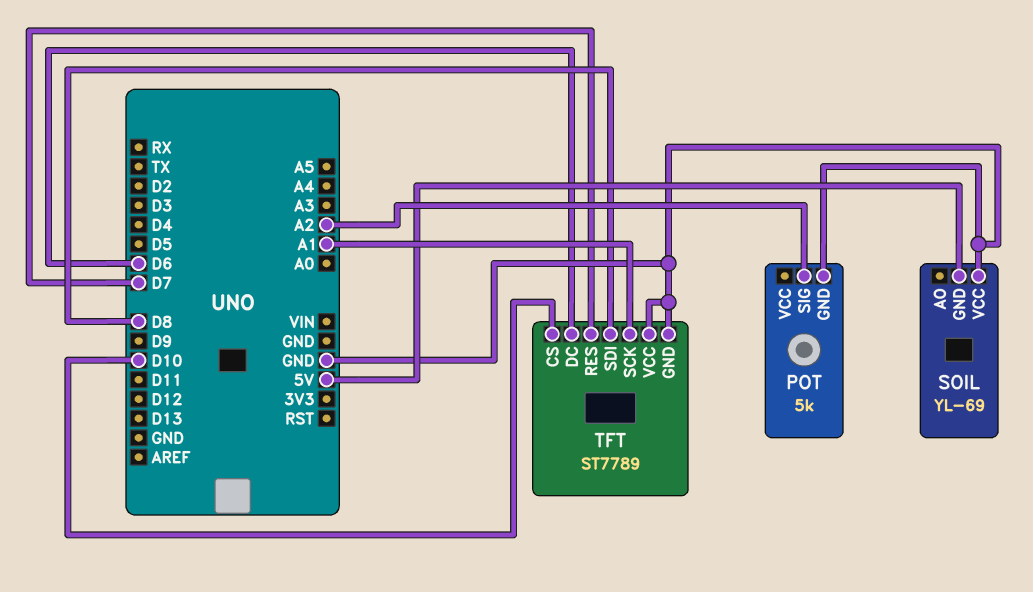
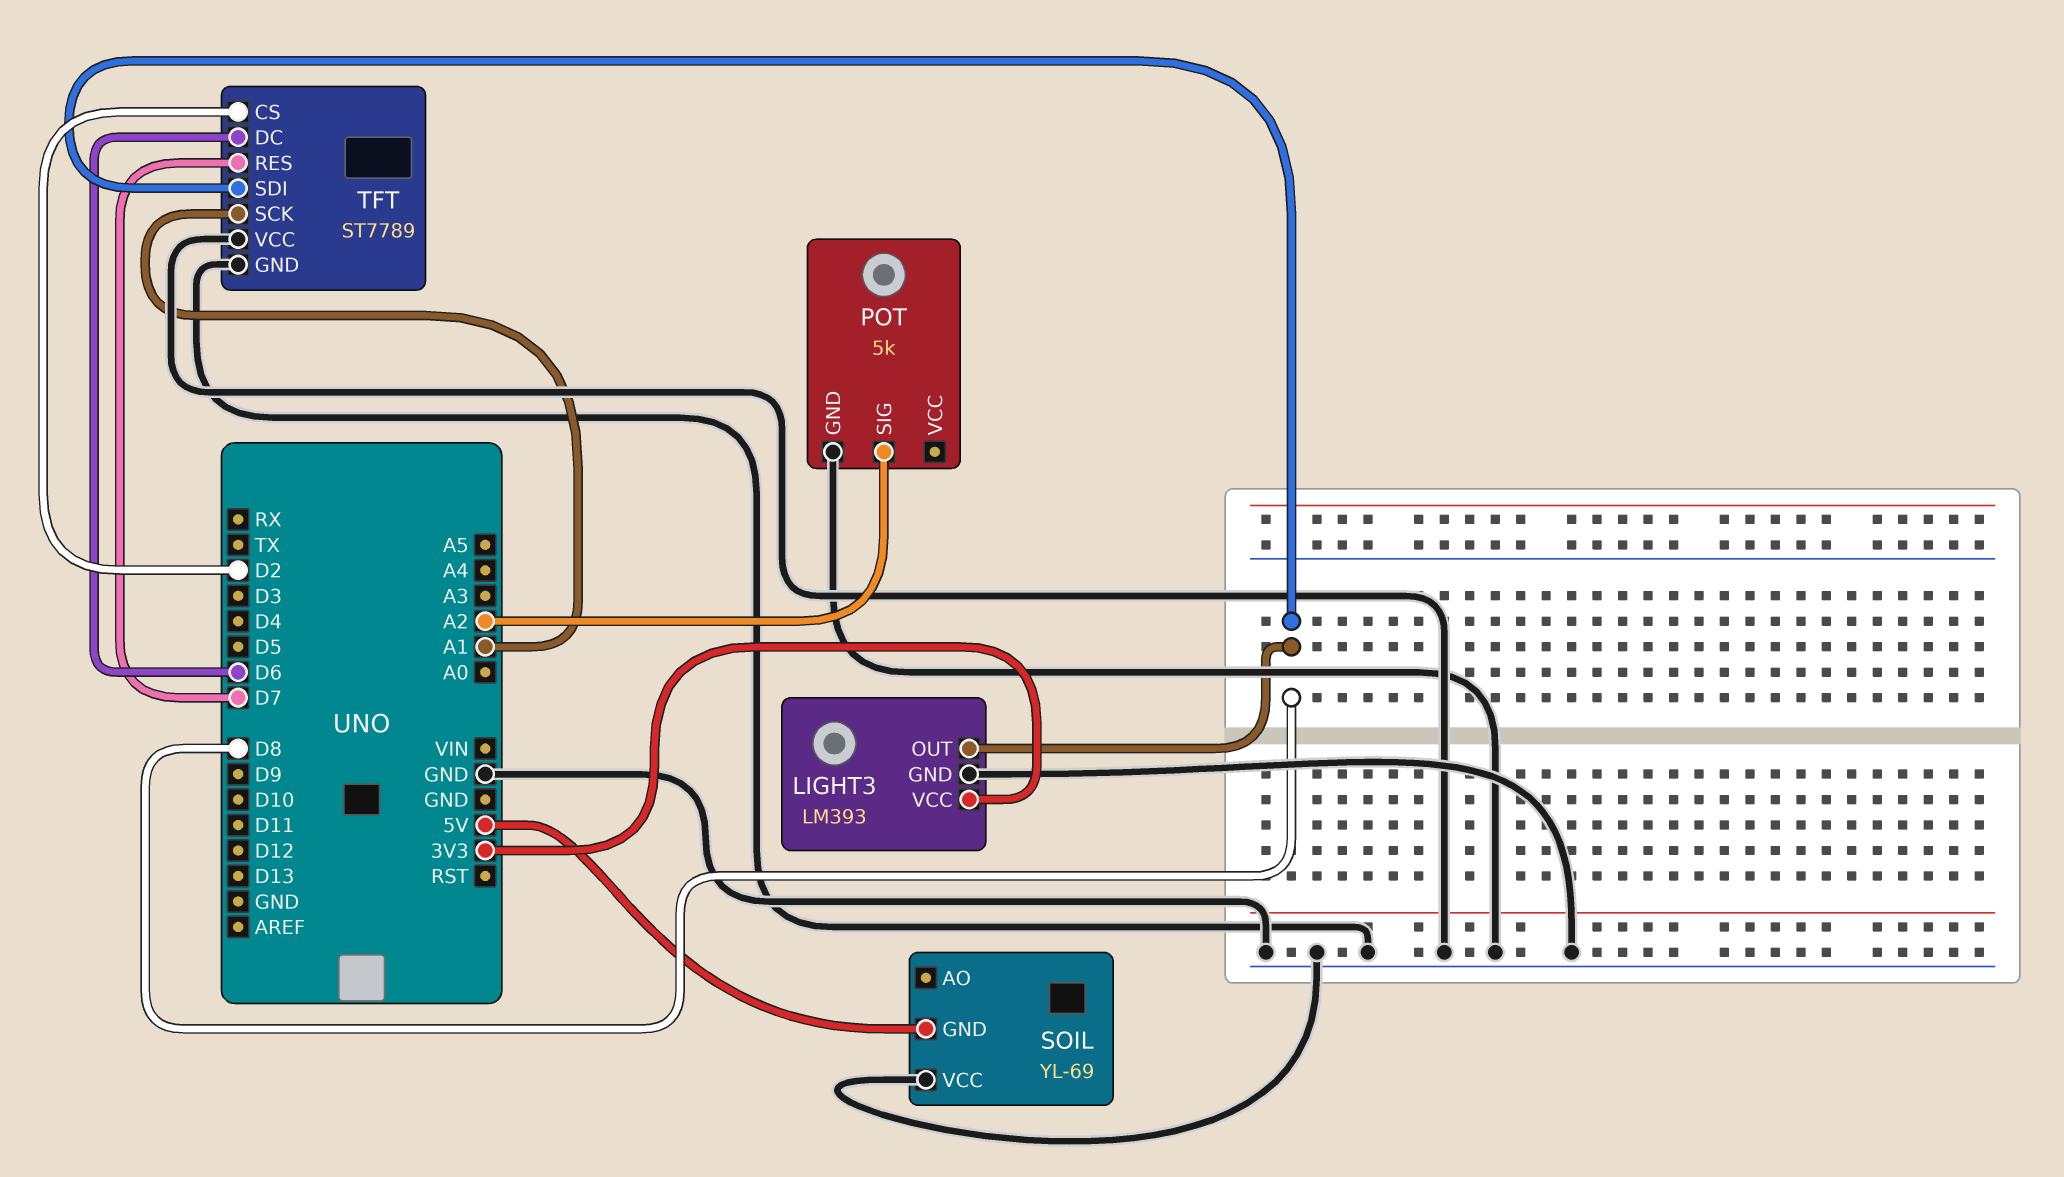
LIGHT3: none -> LM393
LIGHT3 pin GND: none -> GND
LIGHT3 pin OUT: none -> D8
LIGHT3 pin VCC: none -> 3V3
TFT pin CS: D10 -> D2

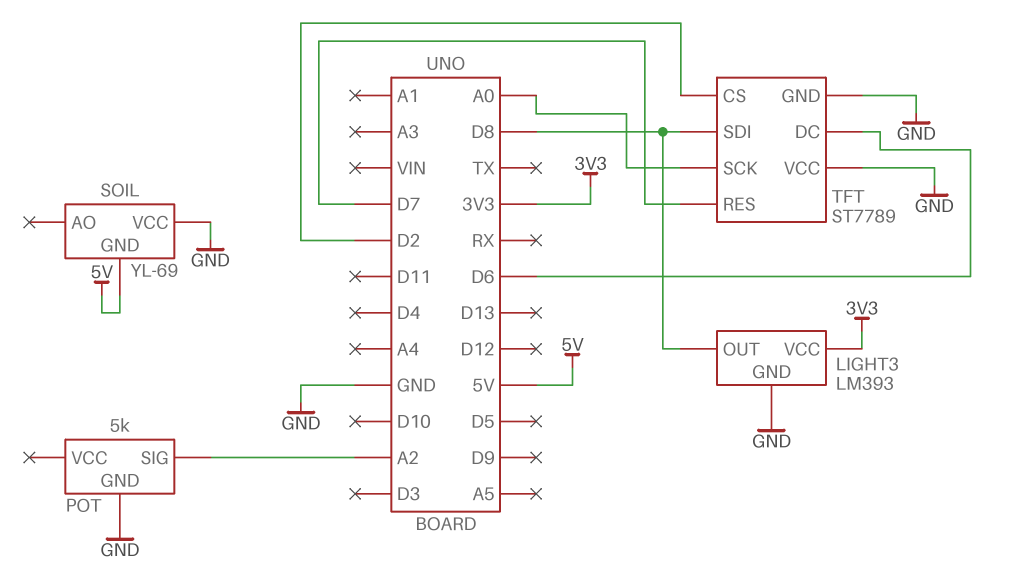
TFT pin SCK: A1 -> A0

